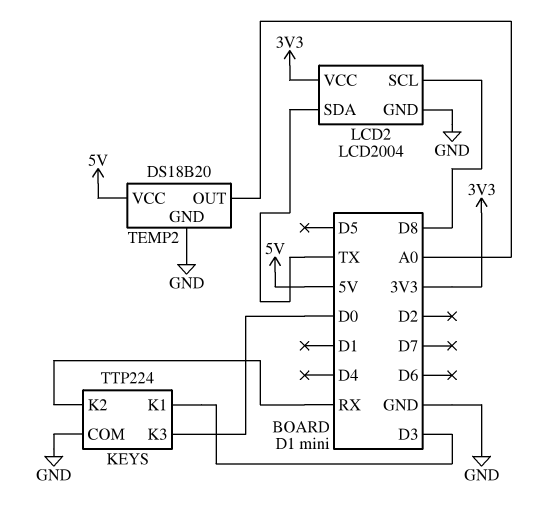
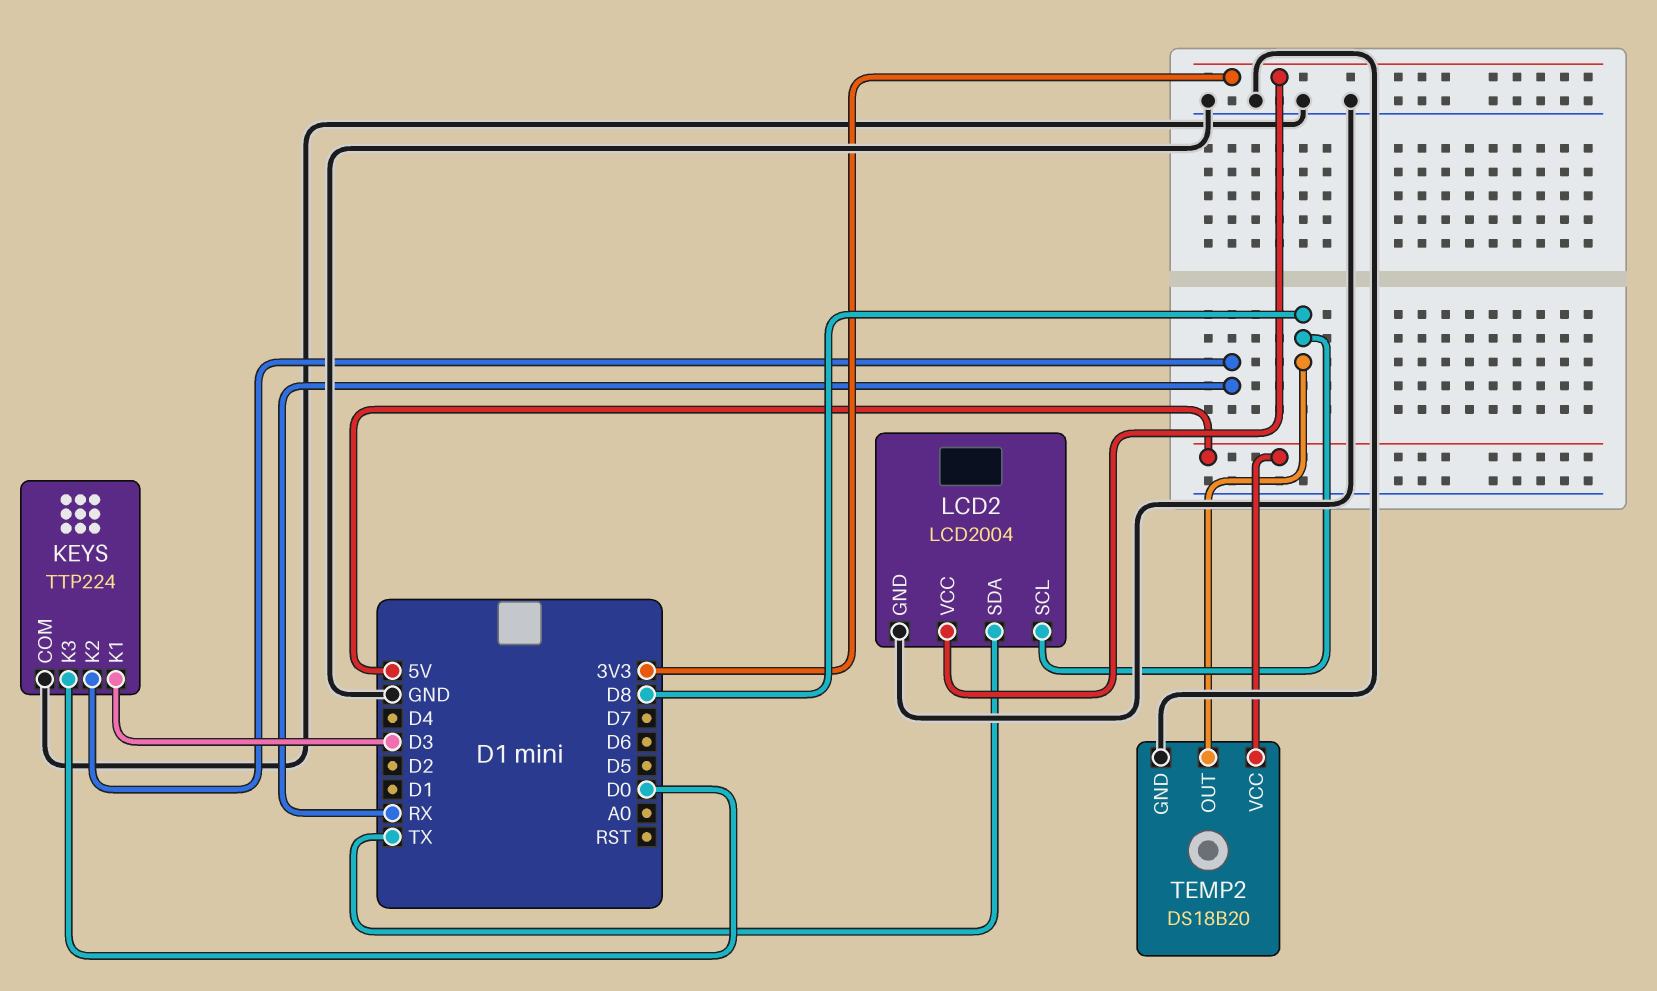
TEMP2 pin OUT: A0 -> D8

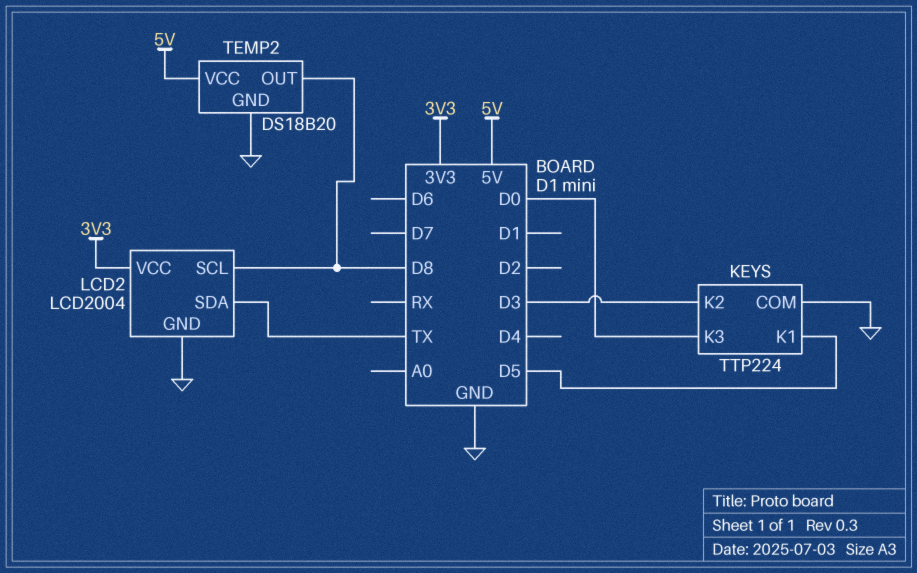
KEYS pin K1: D3 -> D5
KEYS pin K2: RX -> D3

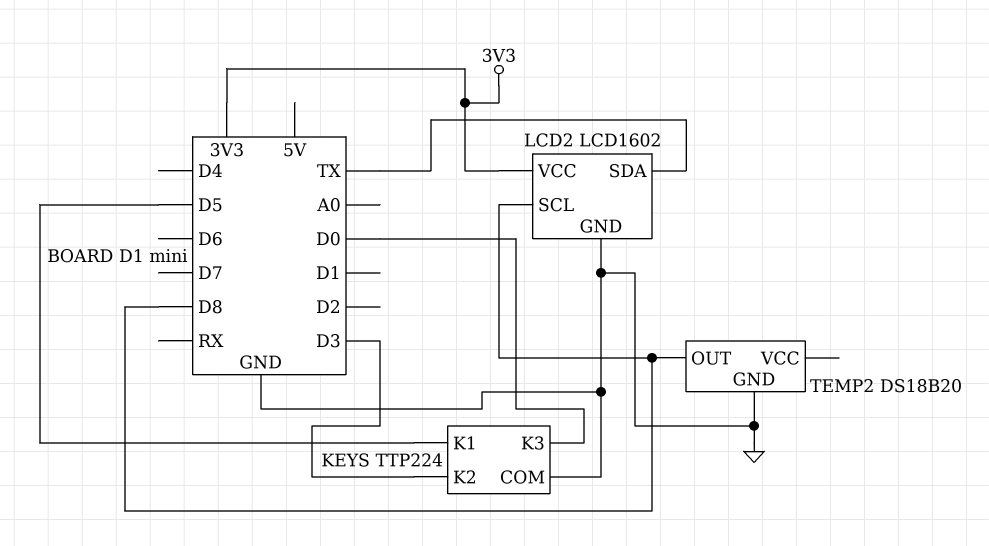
LCD2: LCD2004 -> LCD1602
TEMP2 pin VCC: 5V -> none

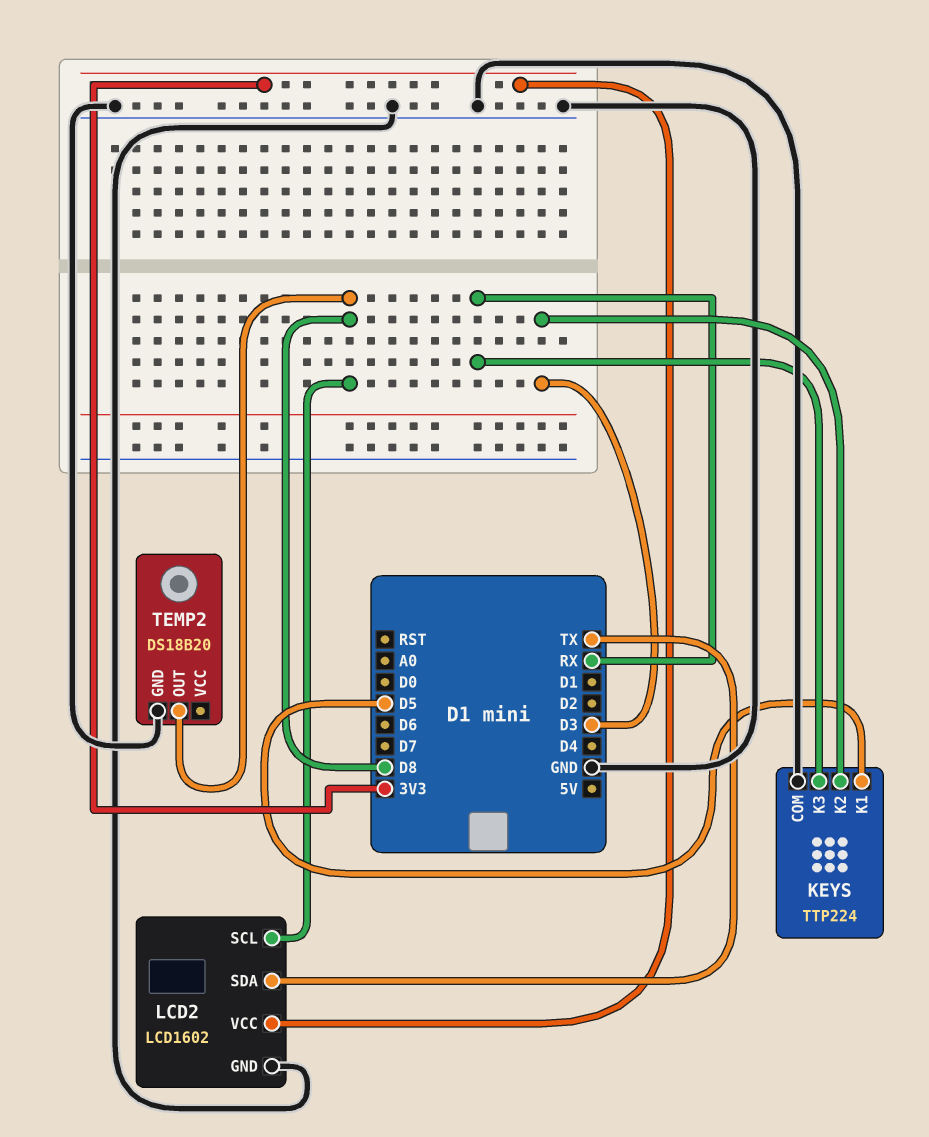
KEYS pin K3: D0 -> RX

